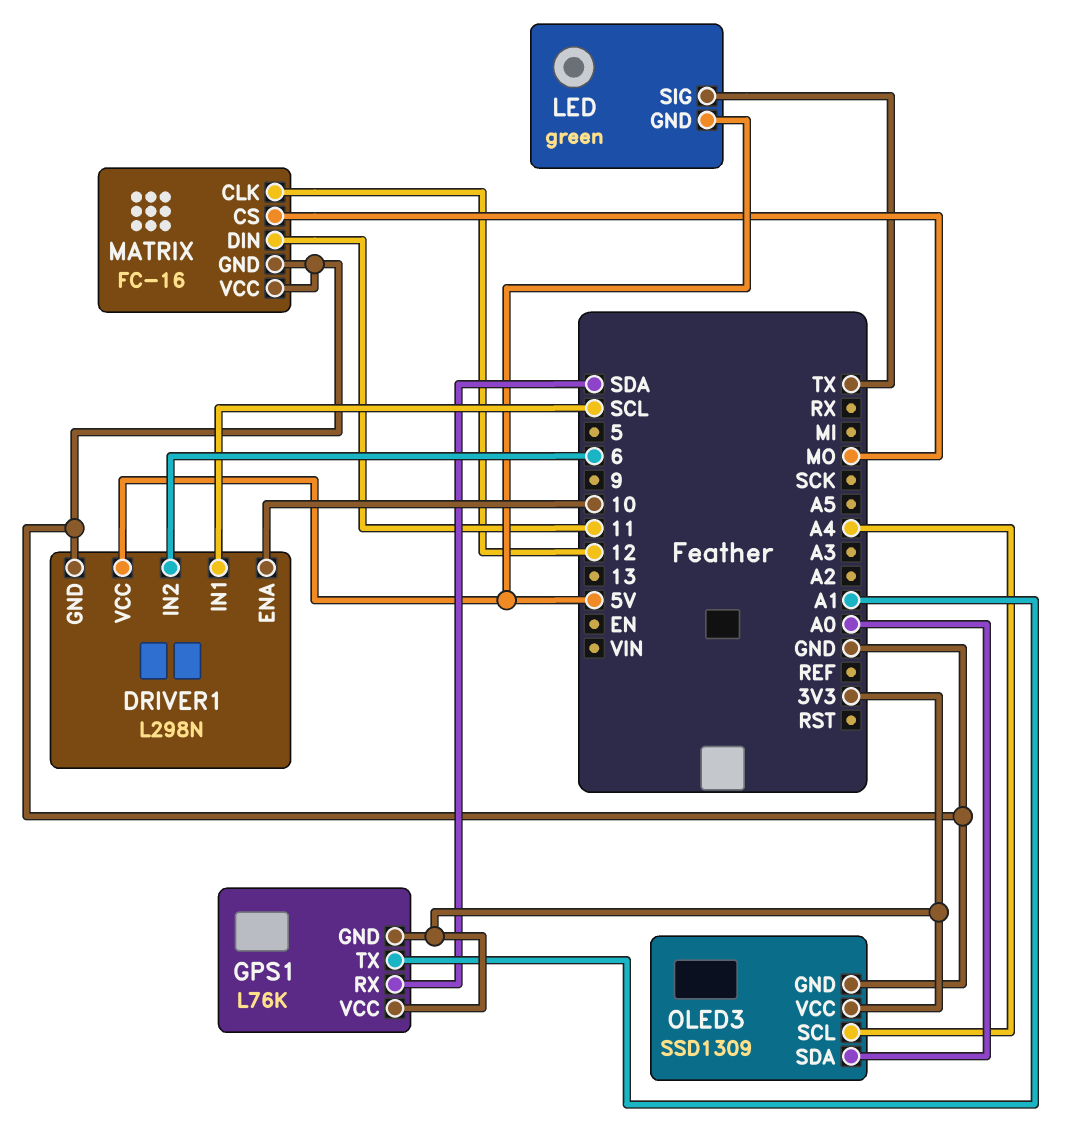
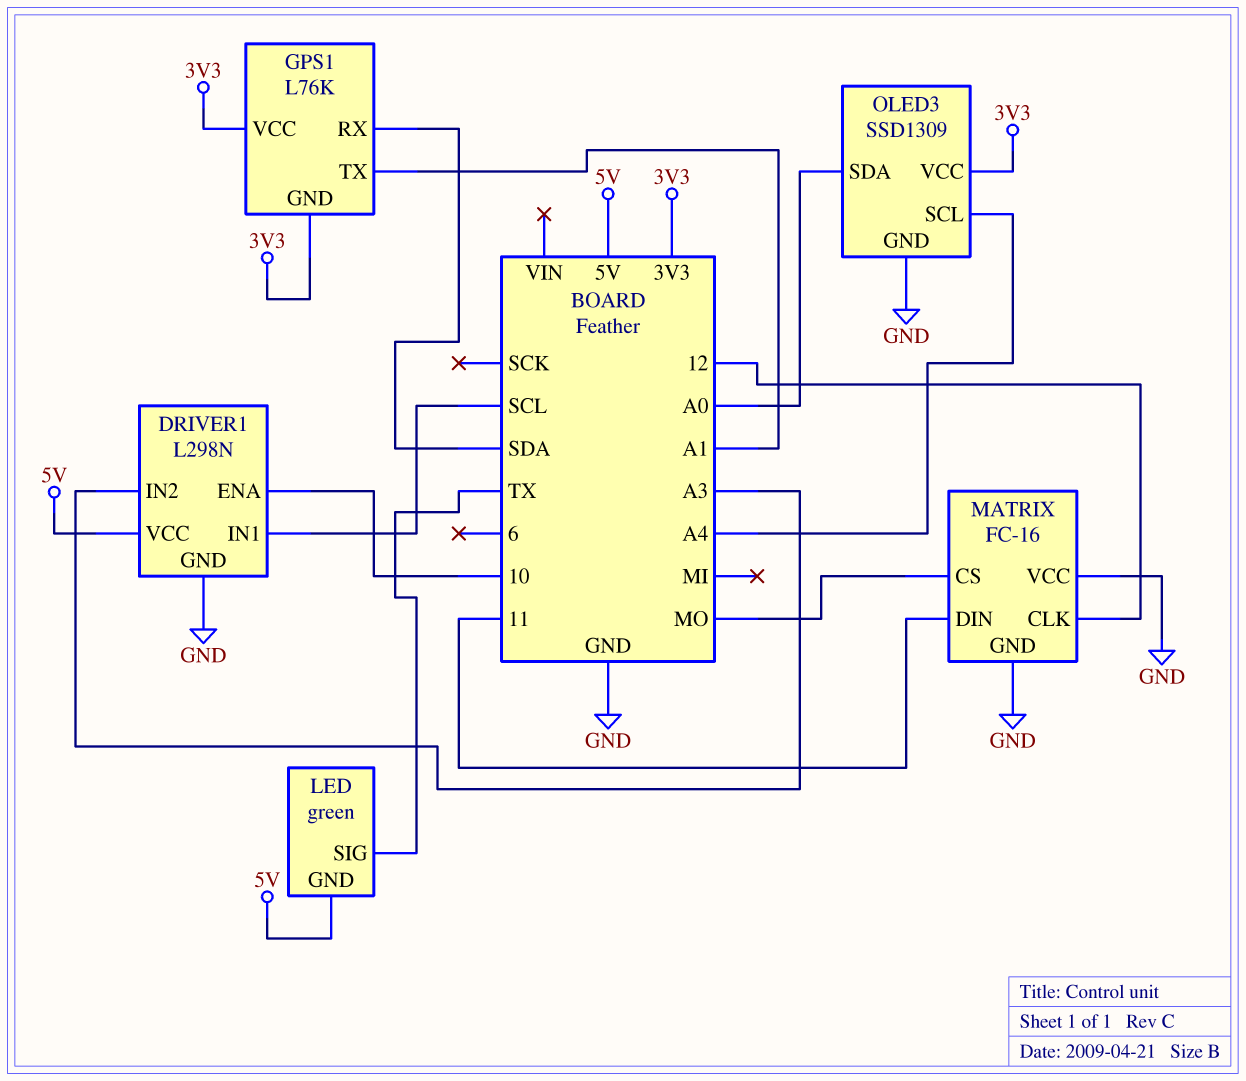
DRIVER1 pin IN2: 6 -> A3

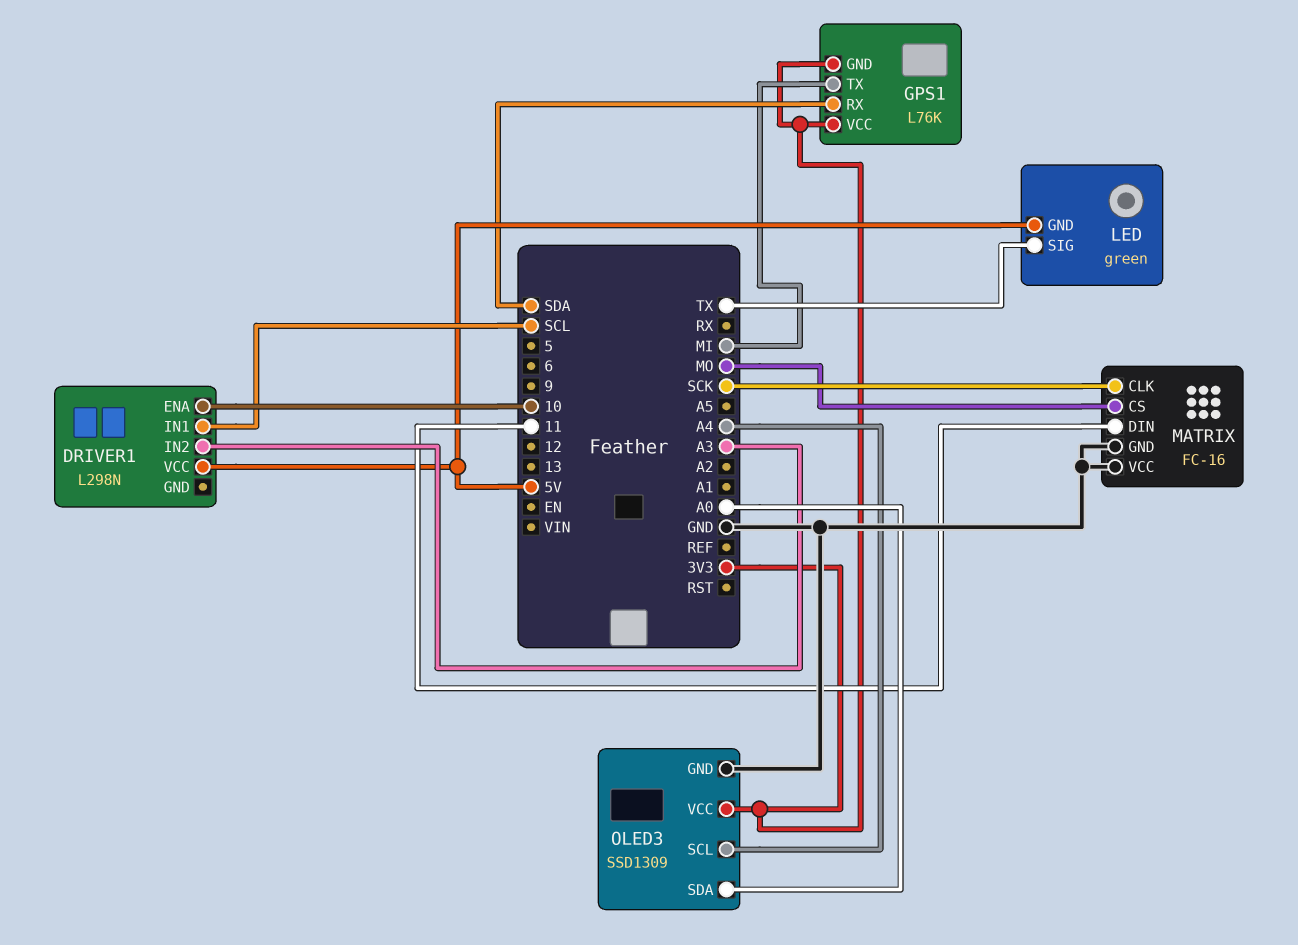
DRIVER1 pin GND: GND -> none
GPS1 pin TX: A1 -> MI
MATRIX pin CLK: 12 -> SCK

